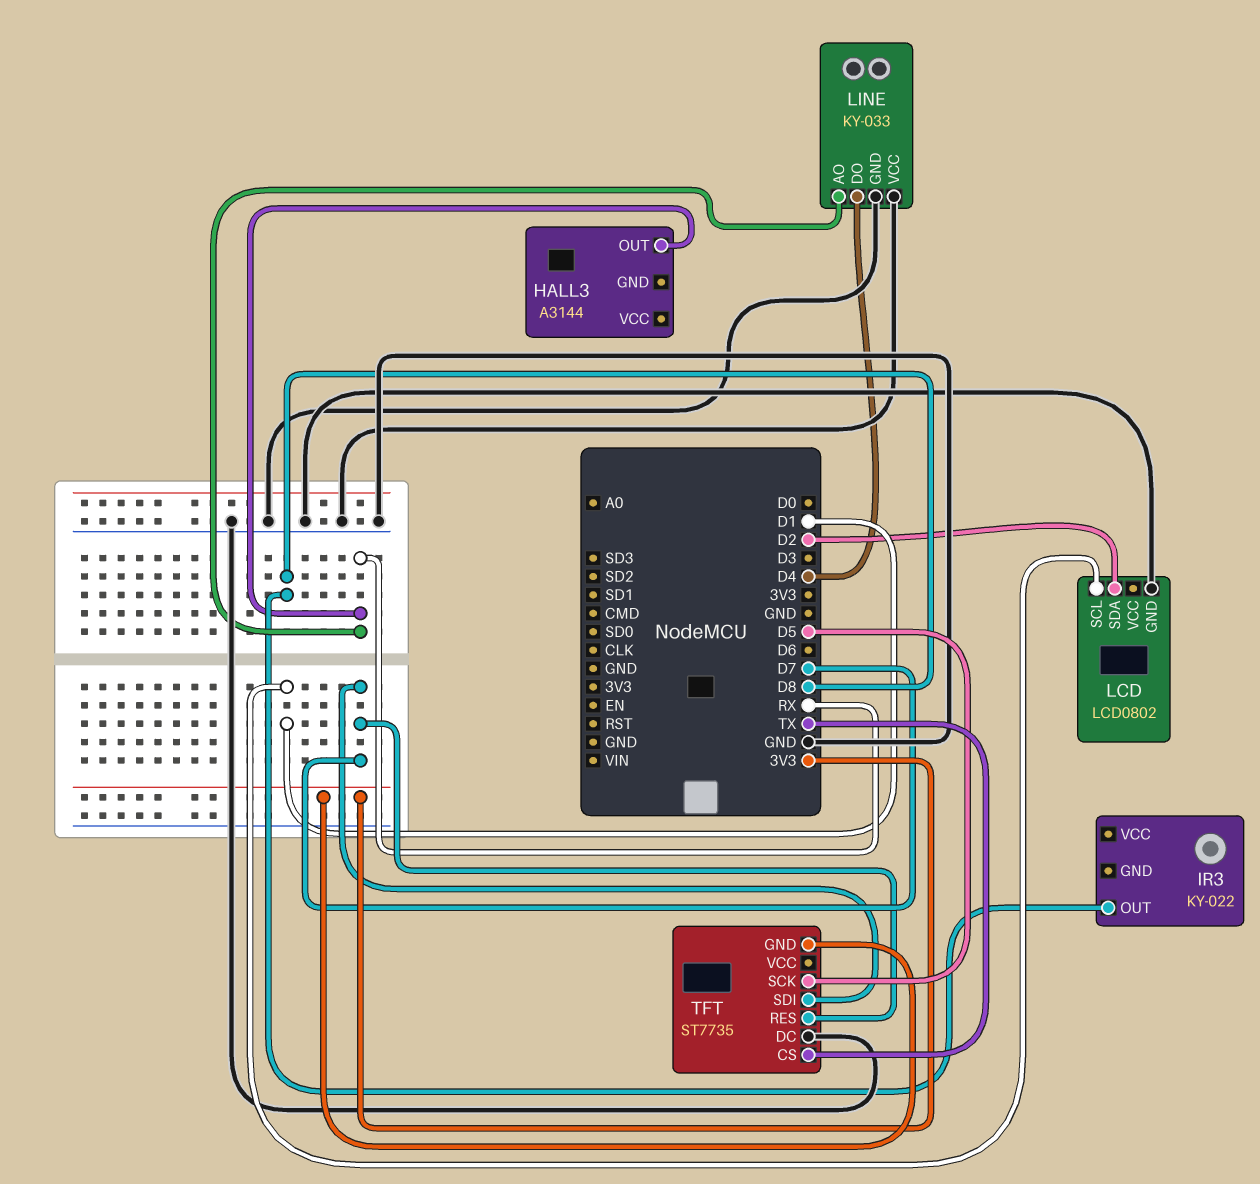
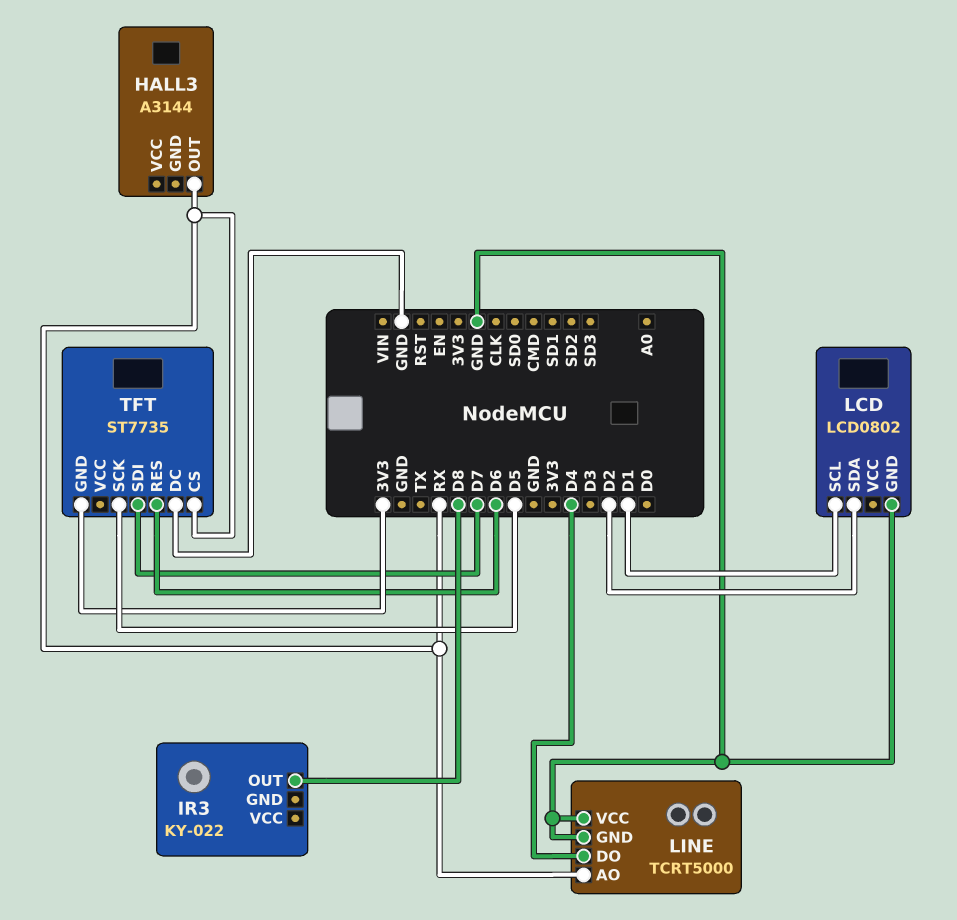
LINE: KY-033 -> TCRT5000
TFT pin CS: TX -> RX
TFT pin RES: D7 -> D6

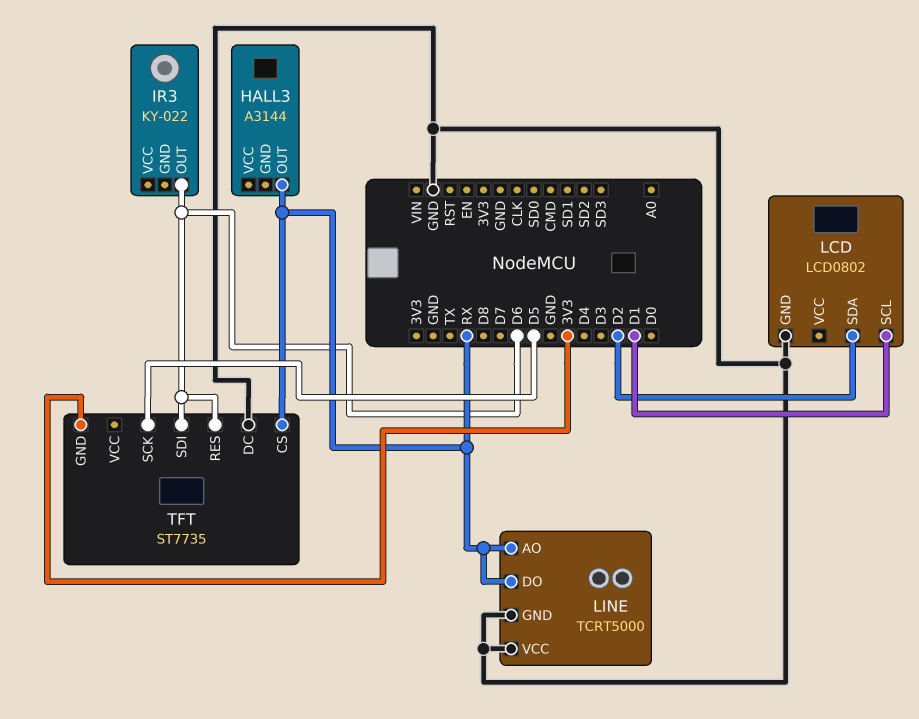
IR3 pin OUT: D8 -> D6
LINE pin DO: D4 -> RX
TFT pin SDI: D7 -> D6

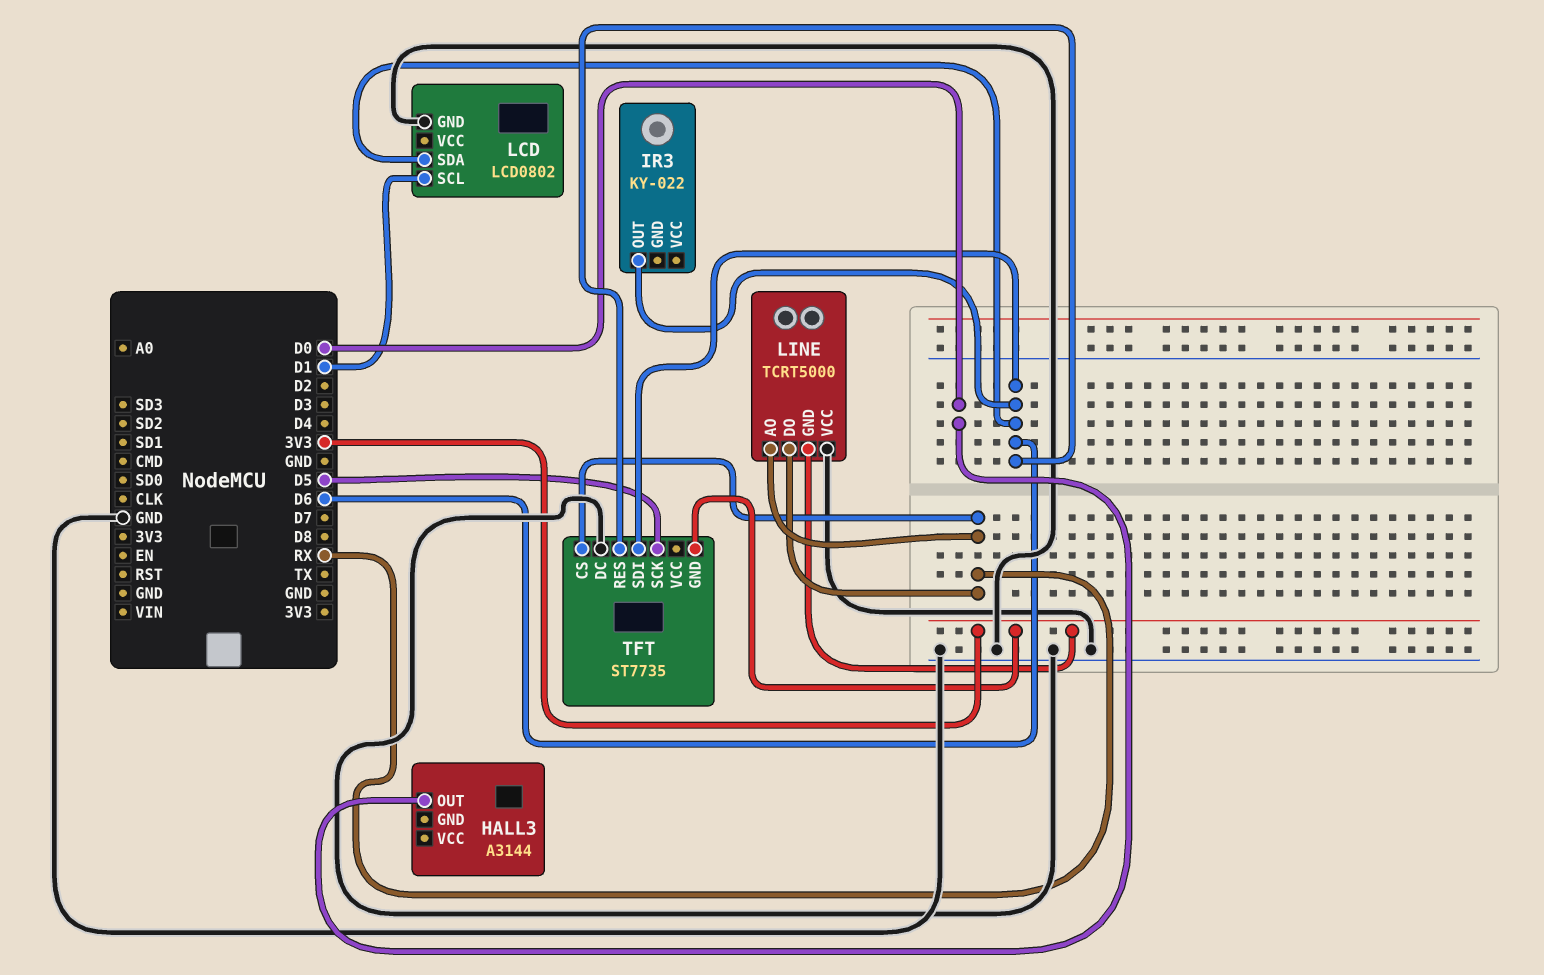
HALL3 pin OUT: RX -> D0
LCD pin SDA: D2 -> D6
LINE pin GND: GND -> 3V3

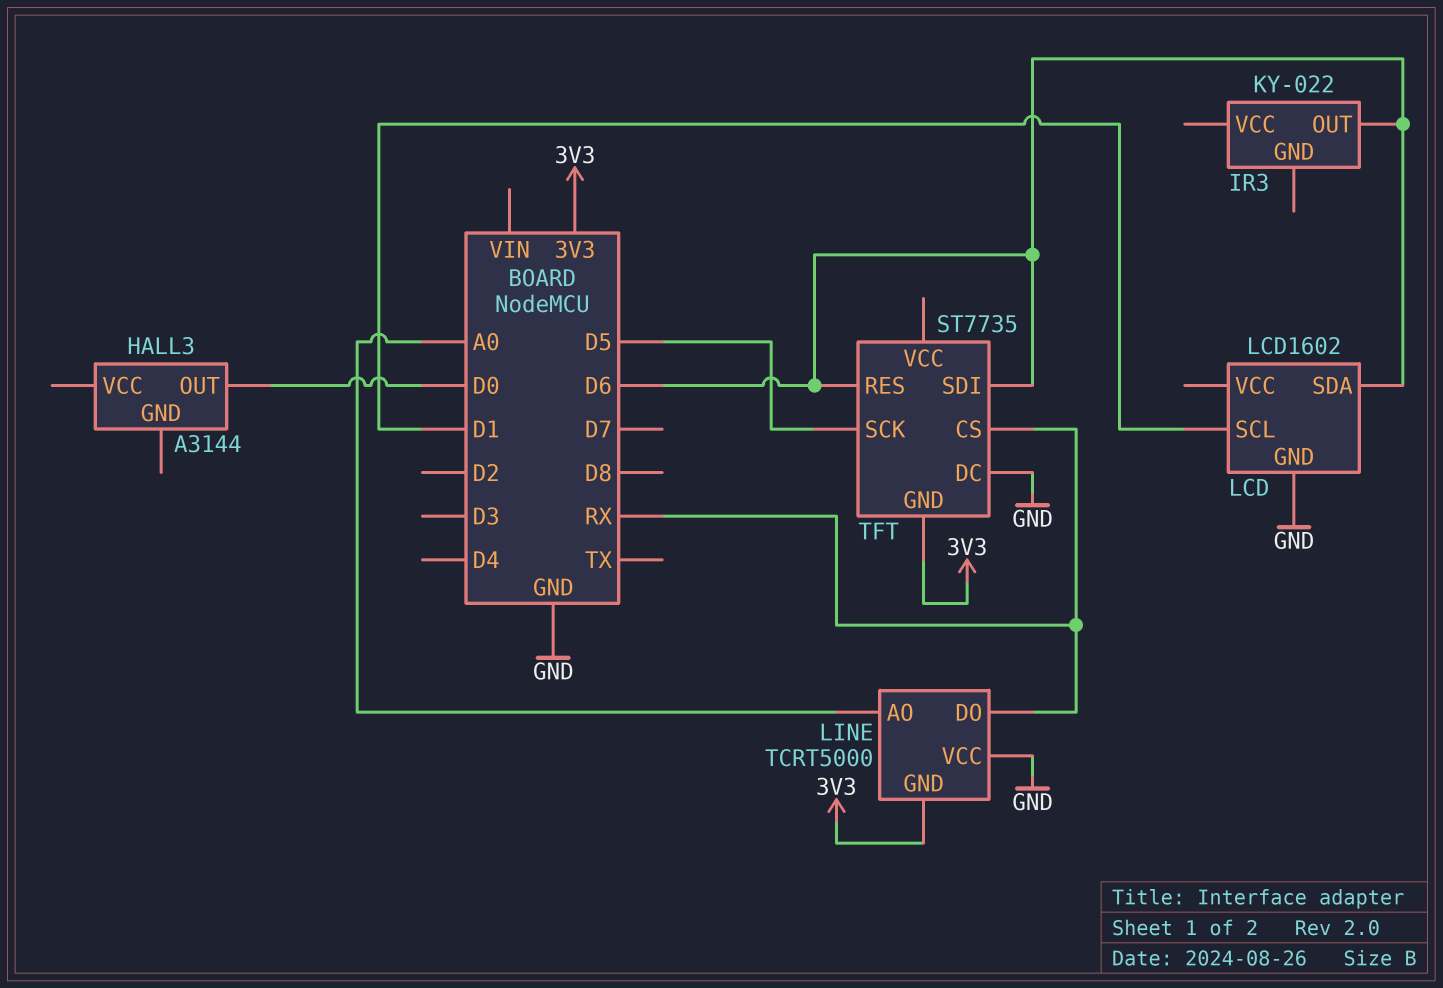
LCD: LCD0802 -> LCD1602
LINE pin AO: RX -> A0

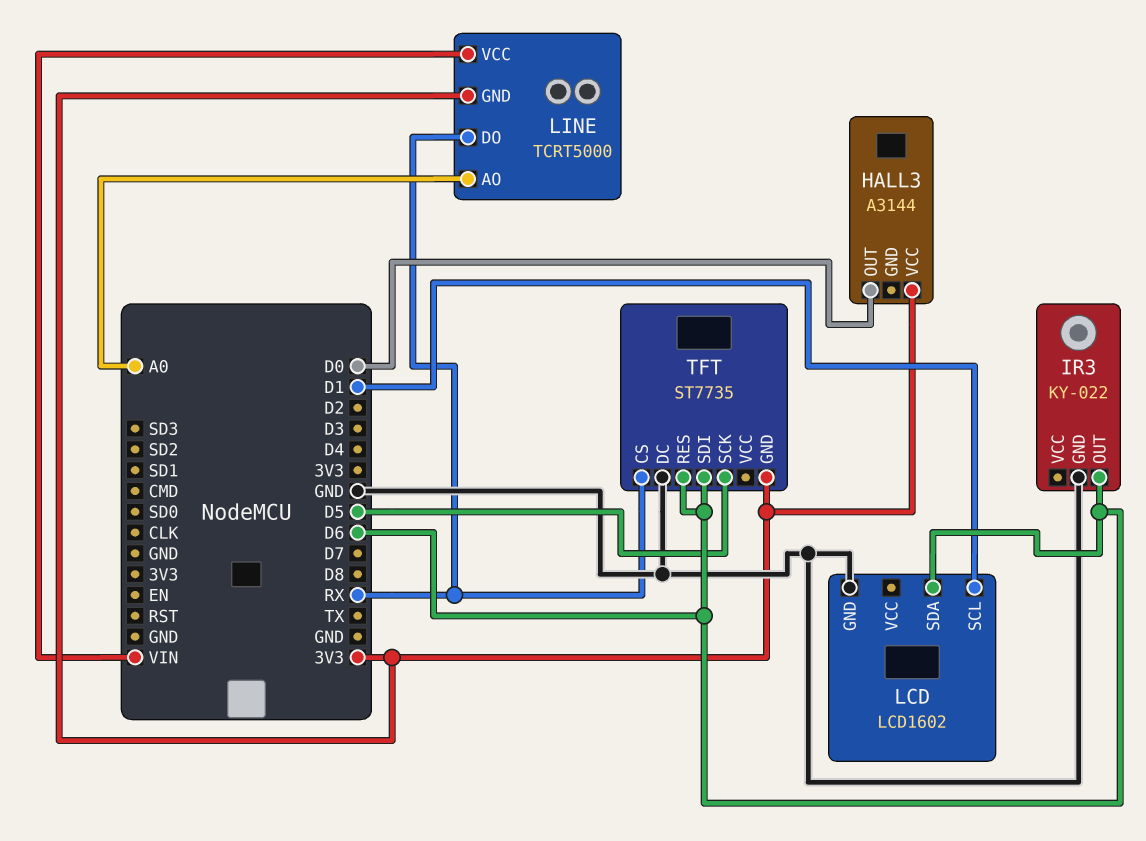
HALL3 pin VCC: none -> 3V3
IR3 pin GND: none -> GND
LINE pin VCC: GND -> VIN

